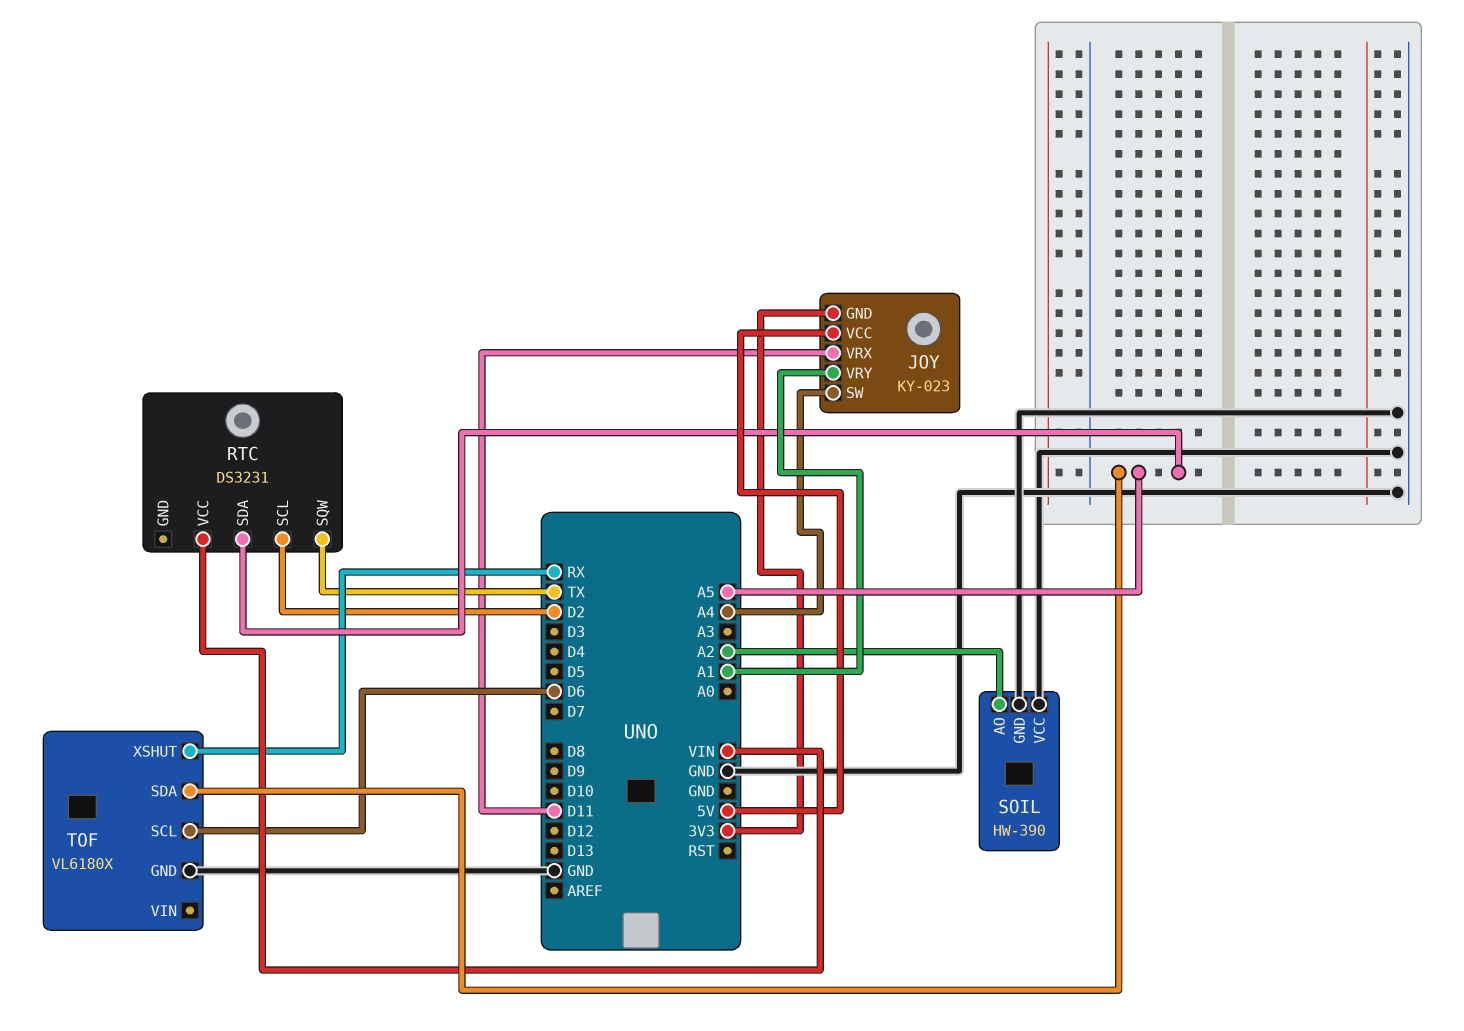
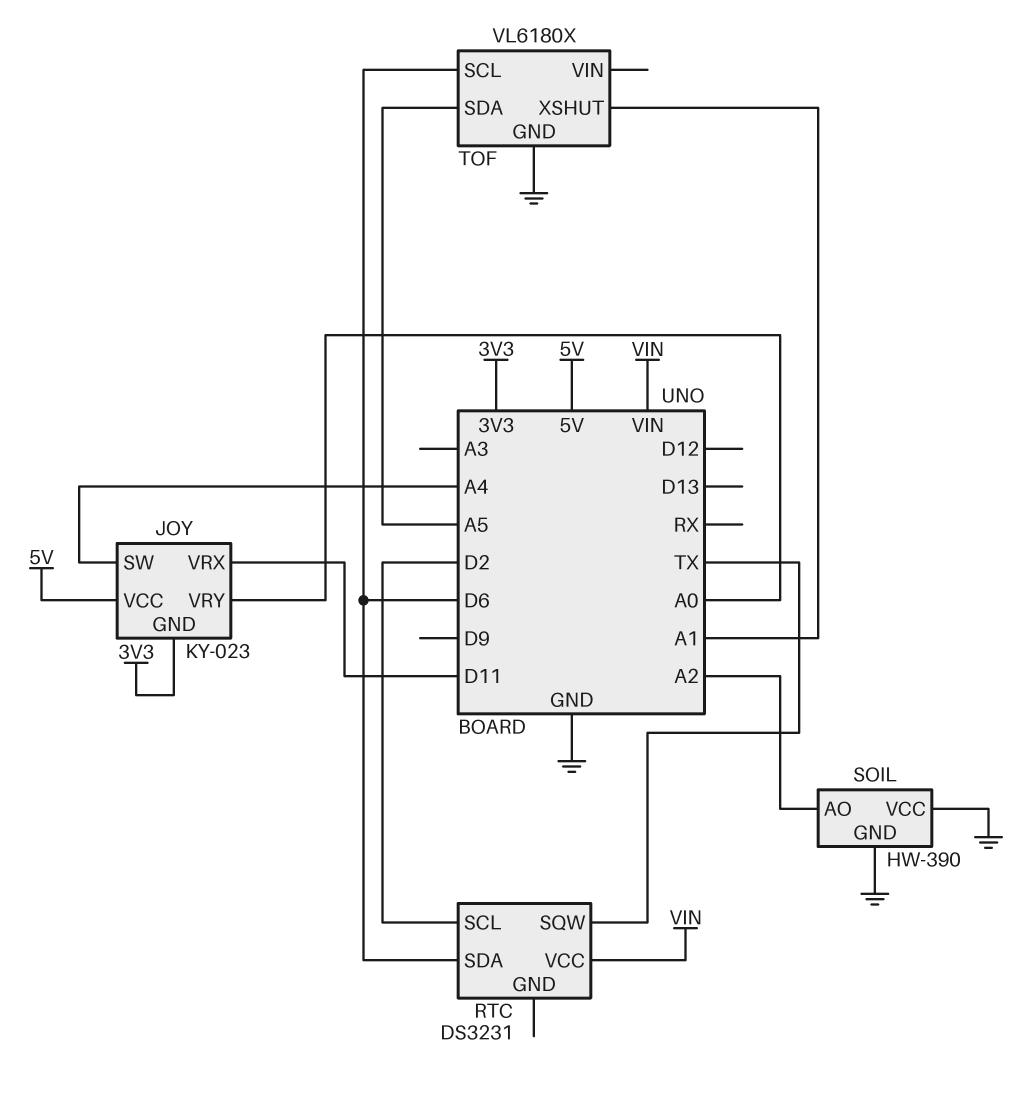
JOY pin VRY: A1 -> A0
RTC pin SDA: A5 -> D6
TOF pin XSHUT: RX -> A1

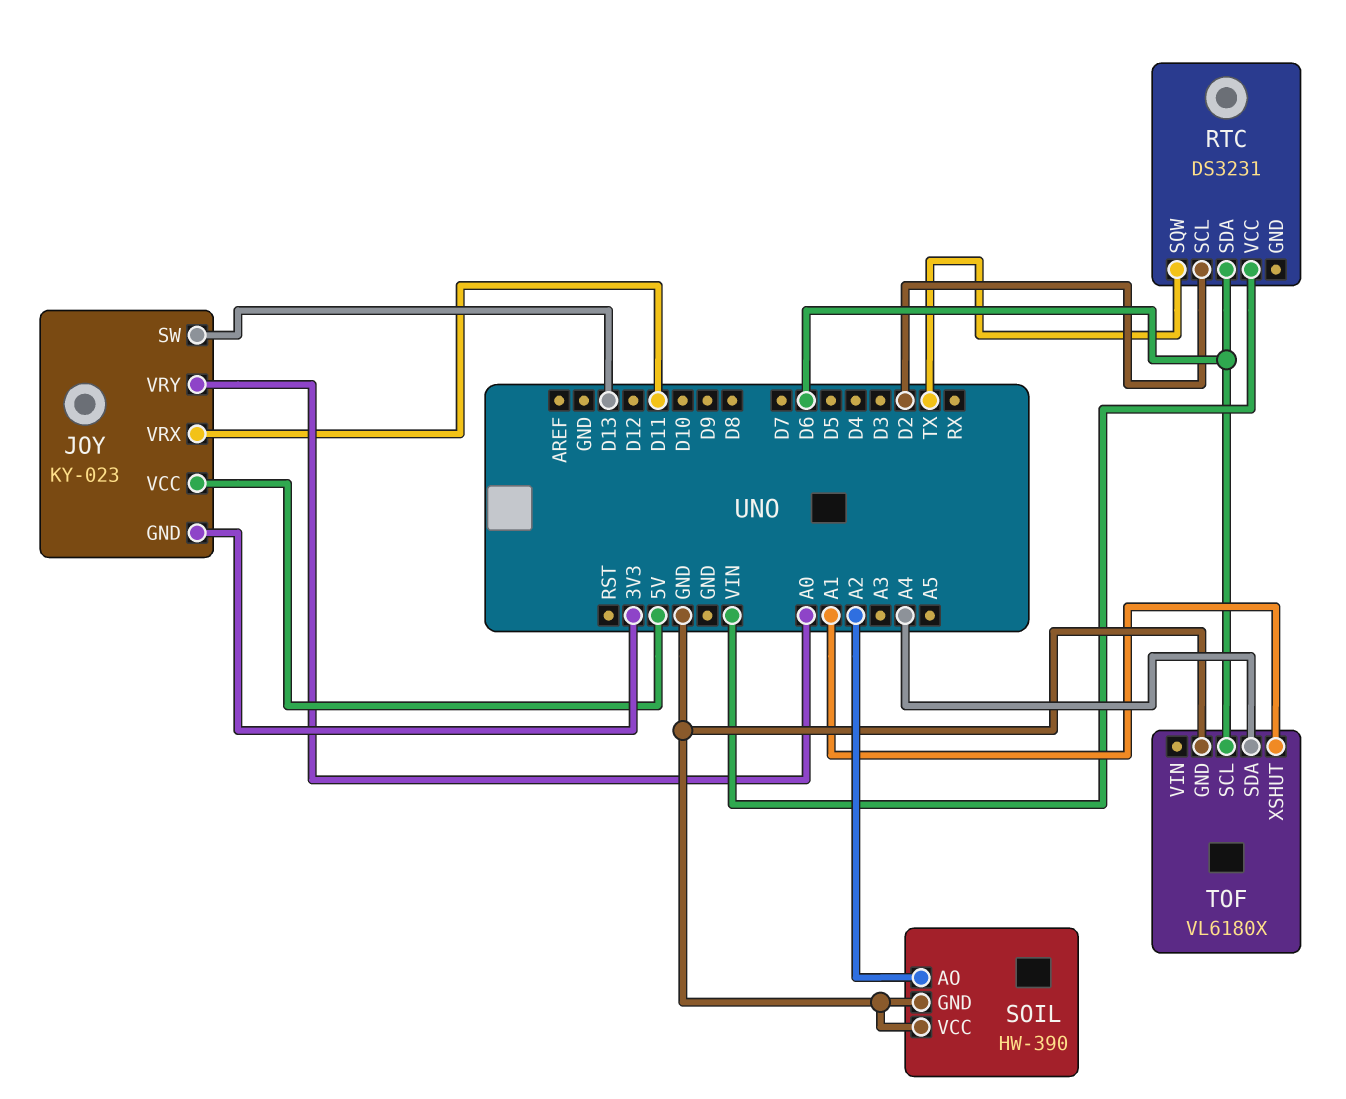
JOY pin SW: A4 -> D13
TOF pin SDA: A5 -> A4

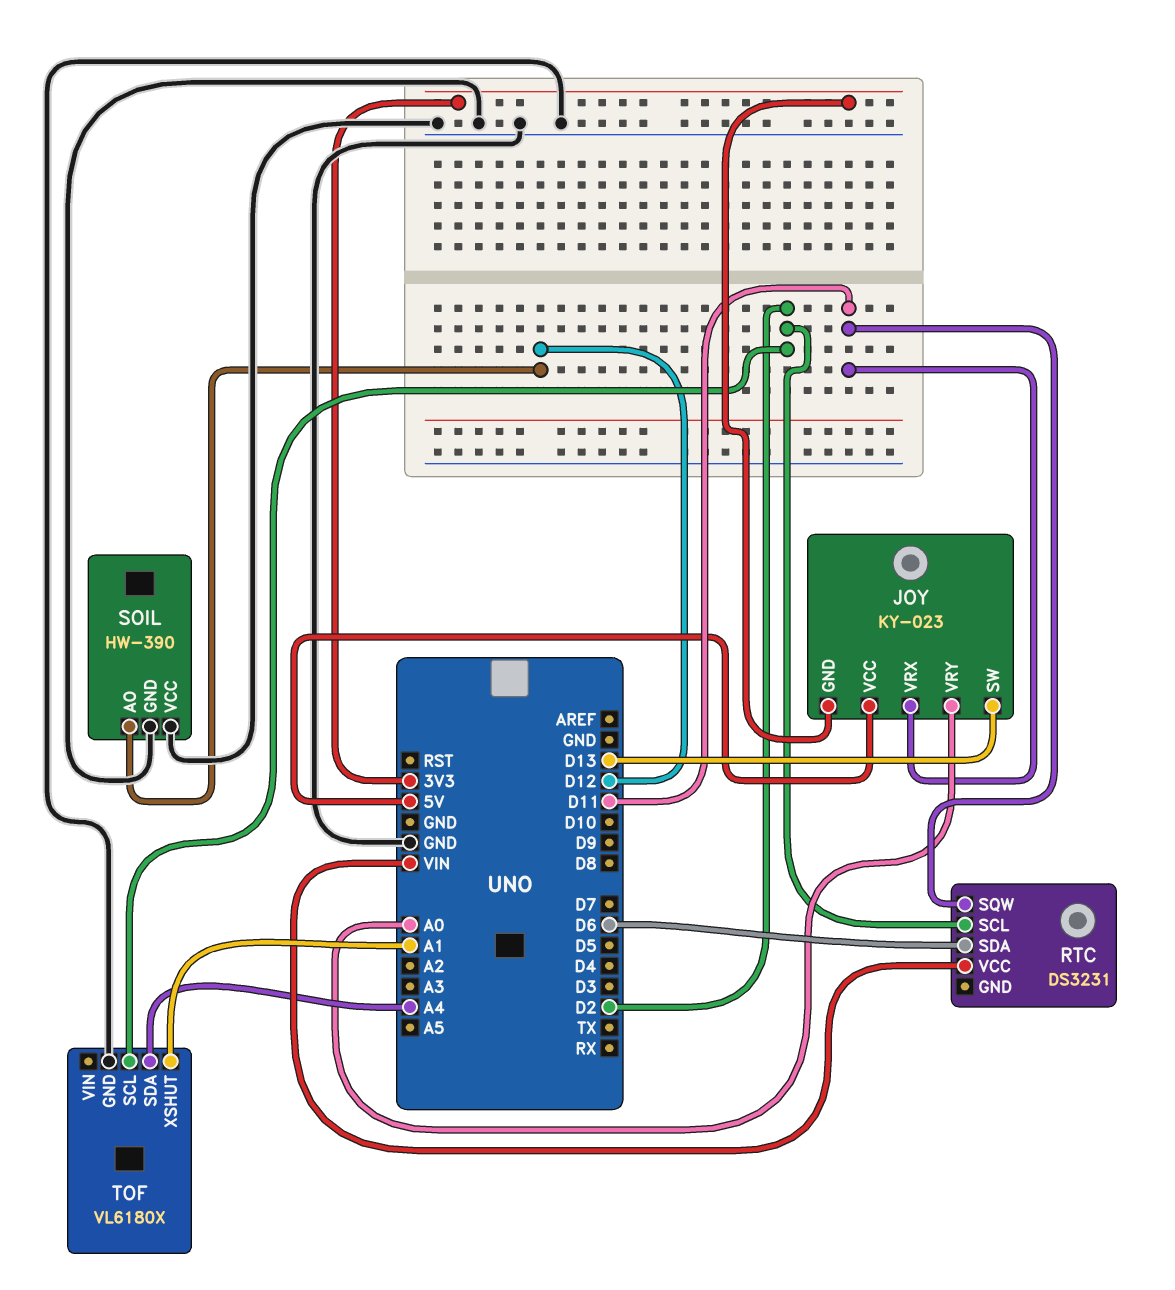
RTC pin SQW: TX -> D11
SOIL pin AO: A2 -> D12
TOF pin SCL: D6 -> D2

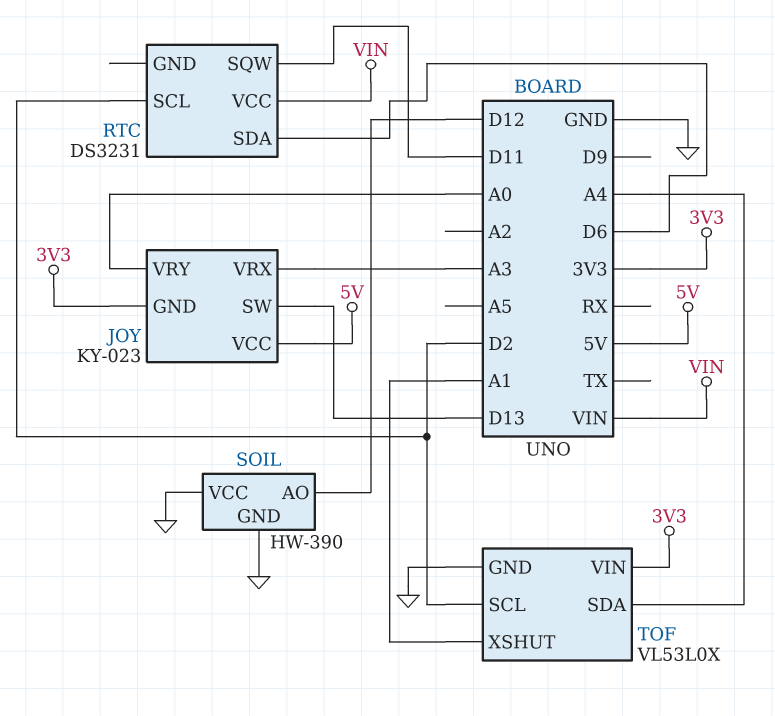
JOY pin VRX: D11 -> A3
TOF: VL6180X -> VL53L0X
TOF pin VIN: none -> 3V3

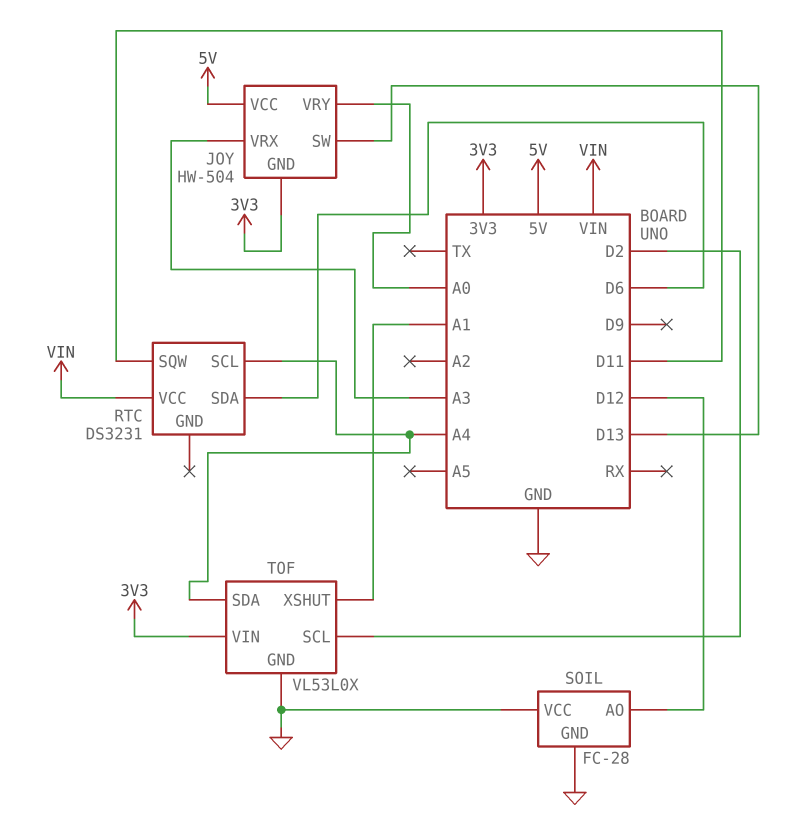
JOY: KY-023 -> HW-504
RTC pin SCL: D2 -> A4
SOIL: HW-390 -> FC-28

